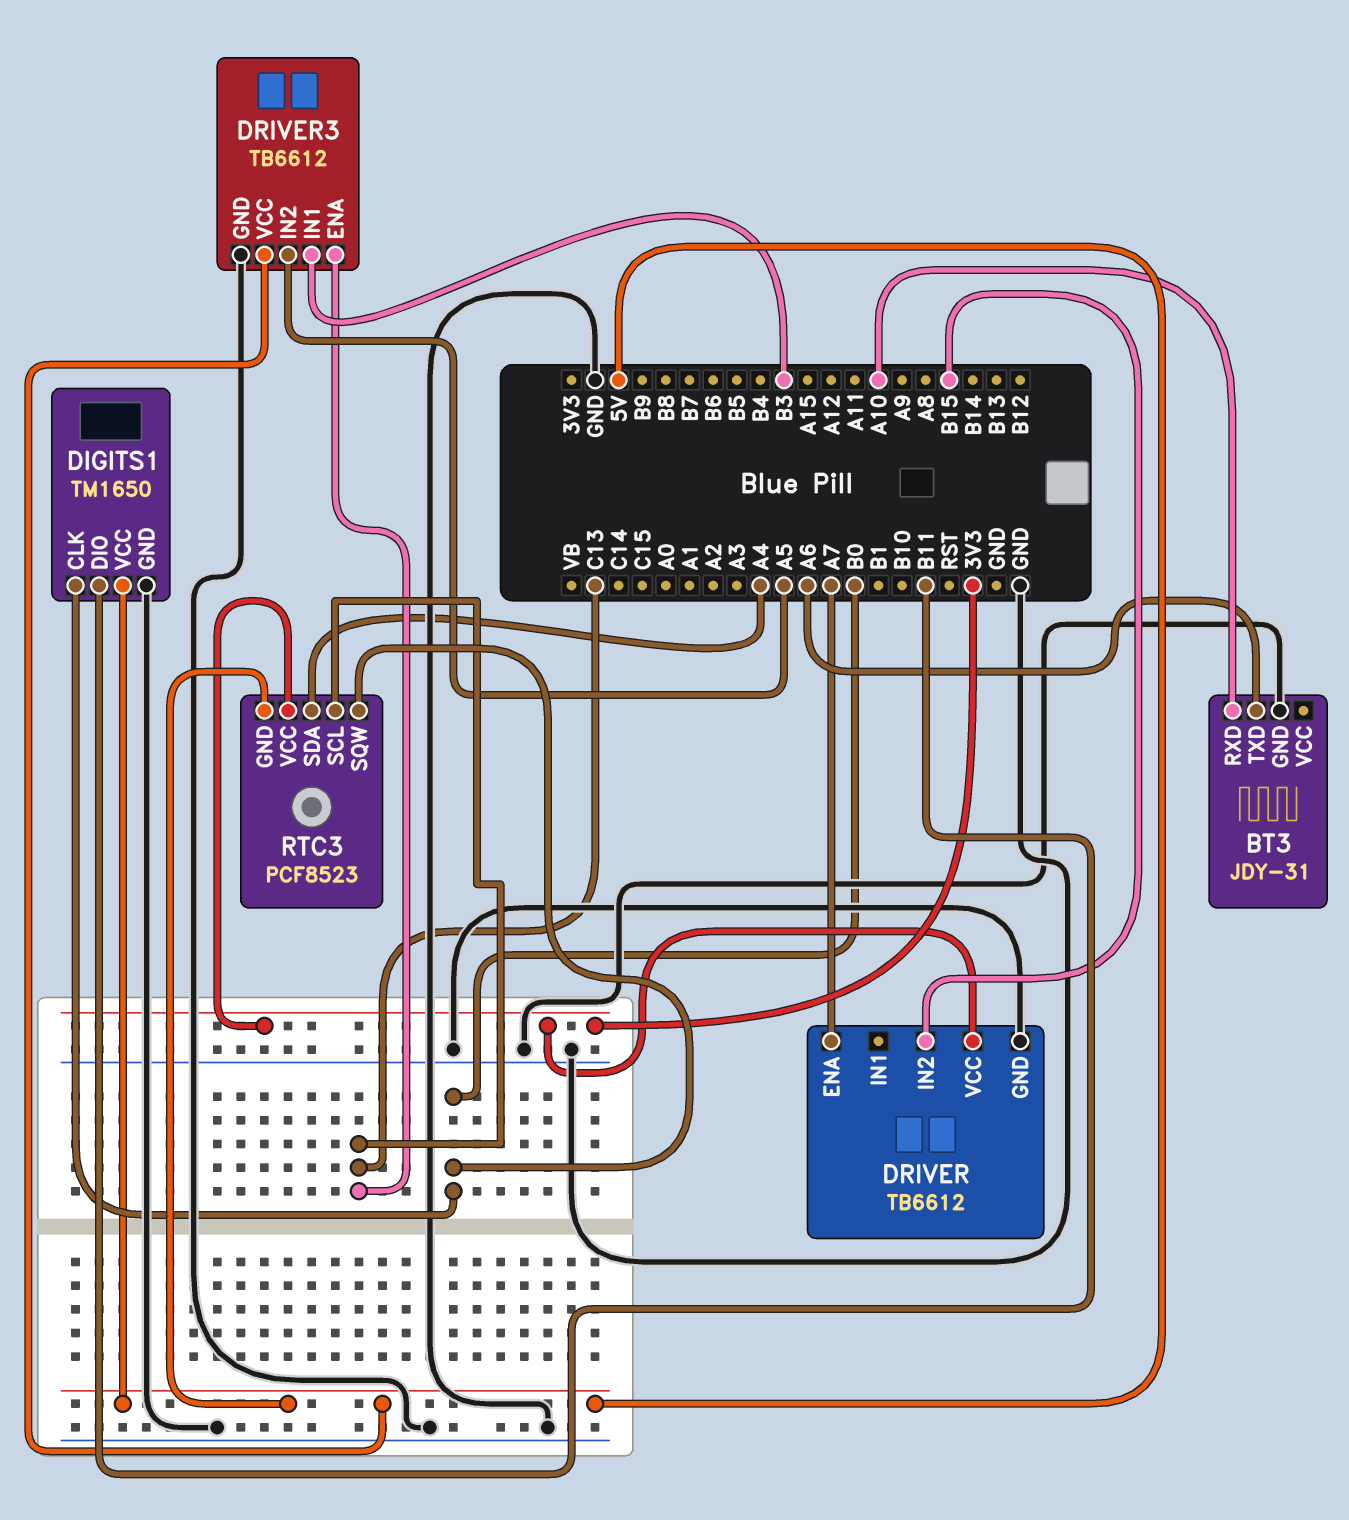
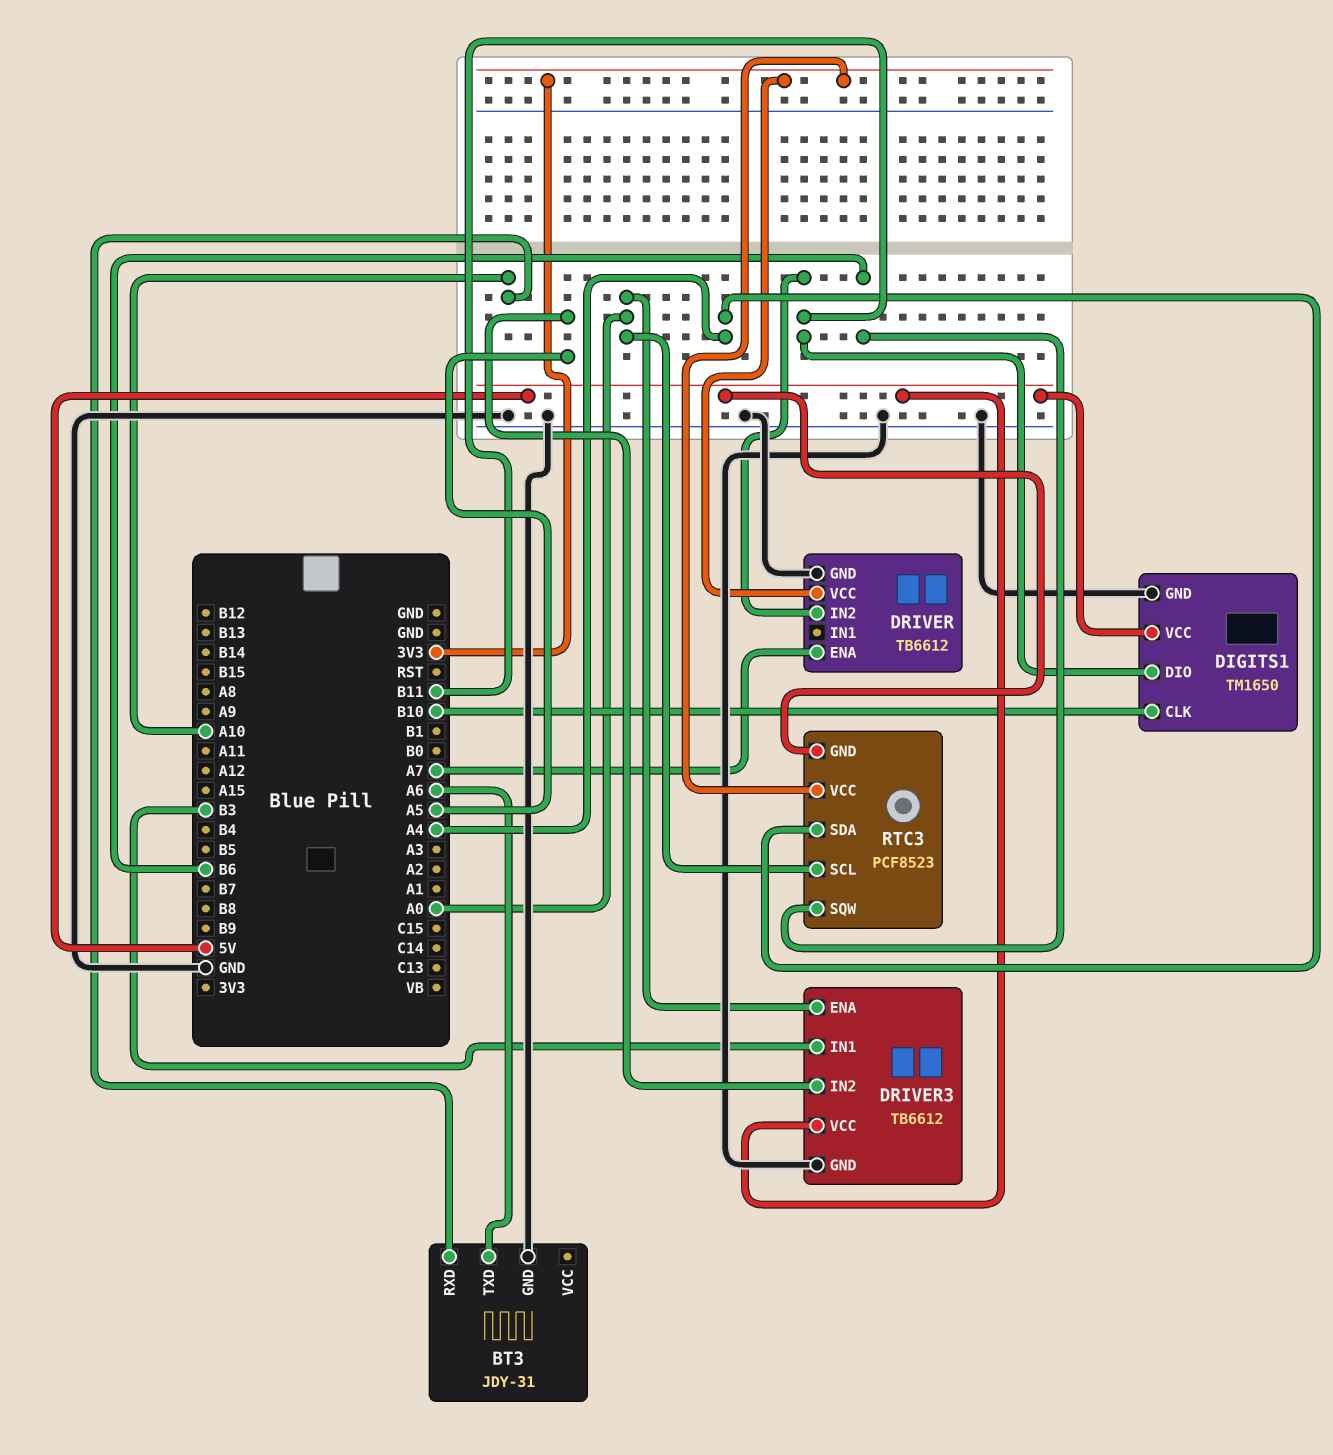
DIGITS1 pin CLK: B0 -> B10
DRIVER pin IN2: B15 -> B11
DRIVER3 pin ENA: C13 -> A0
RTC3 pin SCL: C13 -> A0
RTC3 pin SQW: B0 -> B6

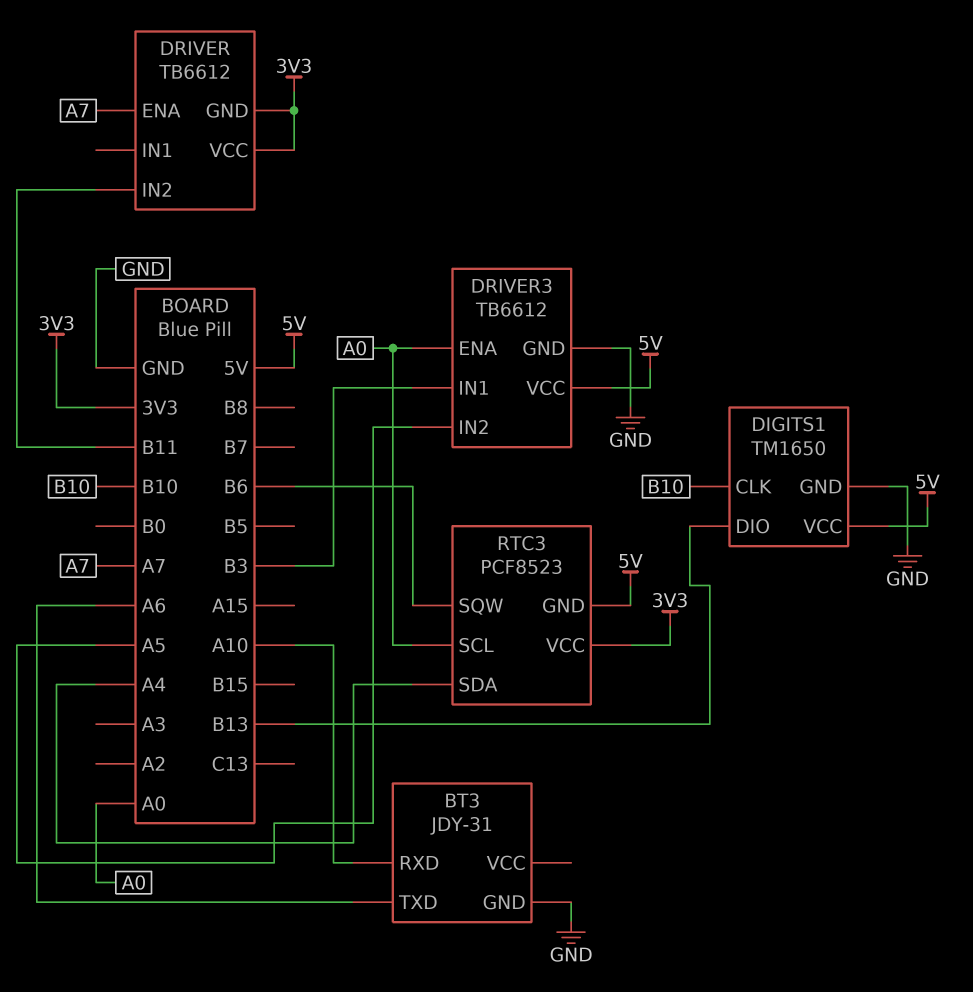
DIGITS1 pin DIO: B11 -> B13
DRIVER pin GND: GND -> 3V3

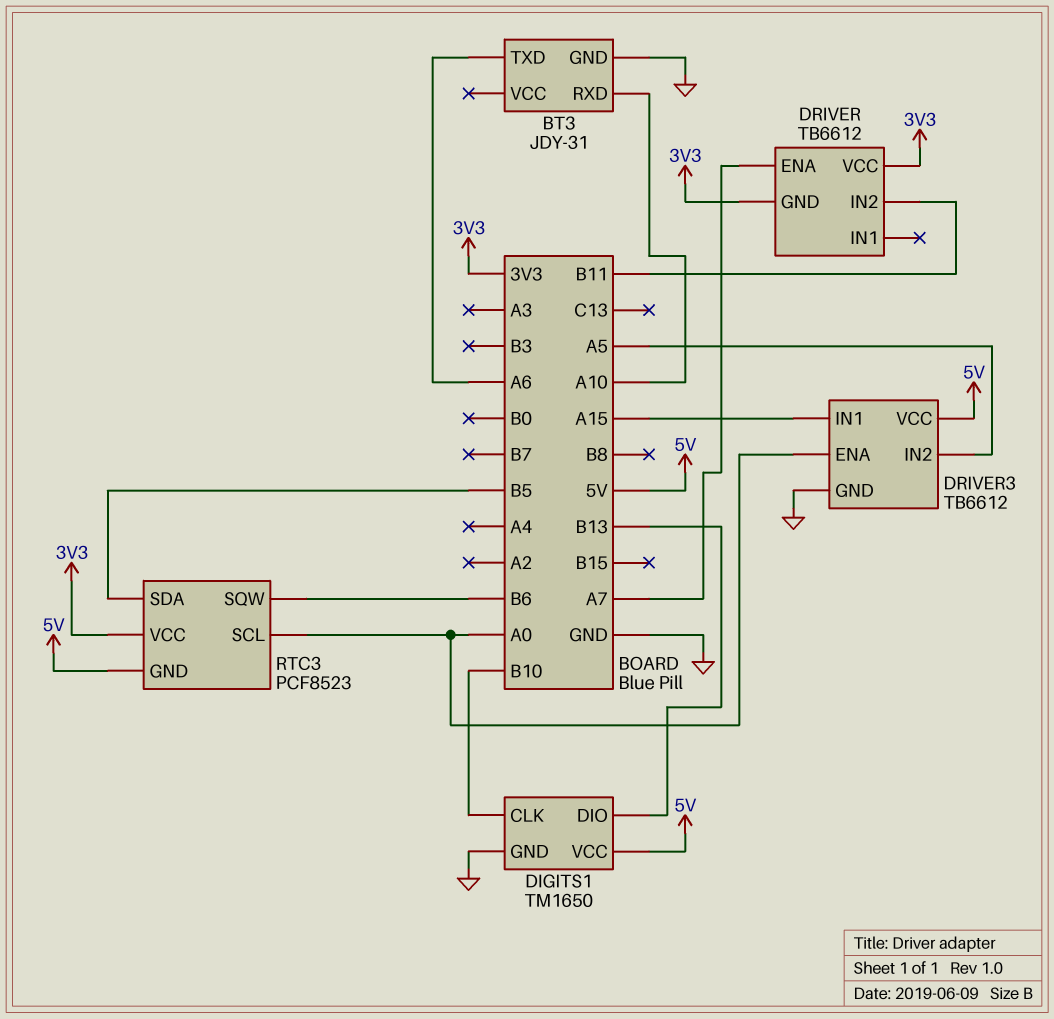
DRIVER3 pin IN1: B3 -> A15
RTC3 pin SDA: A4 -> B5

